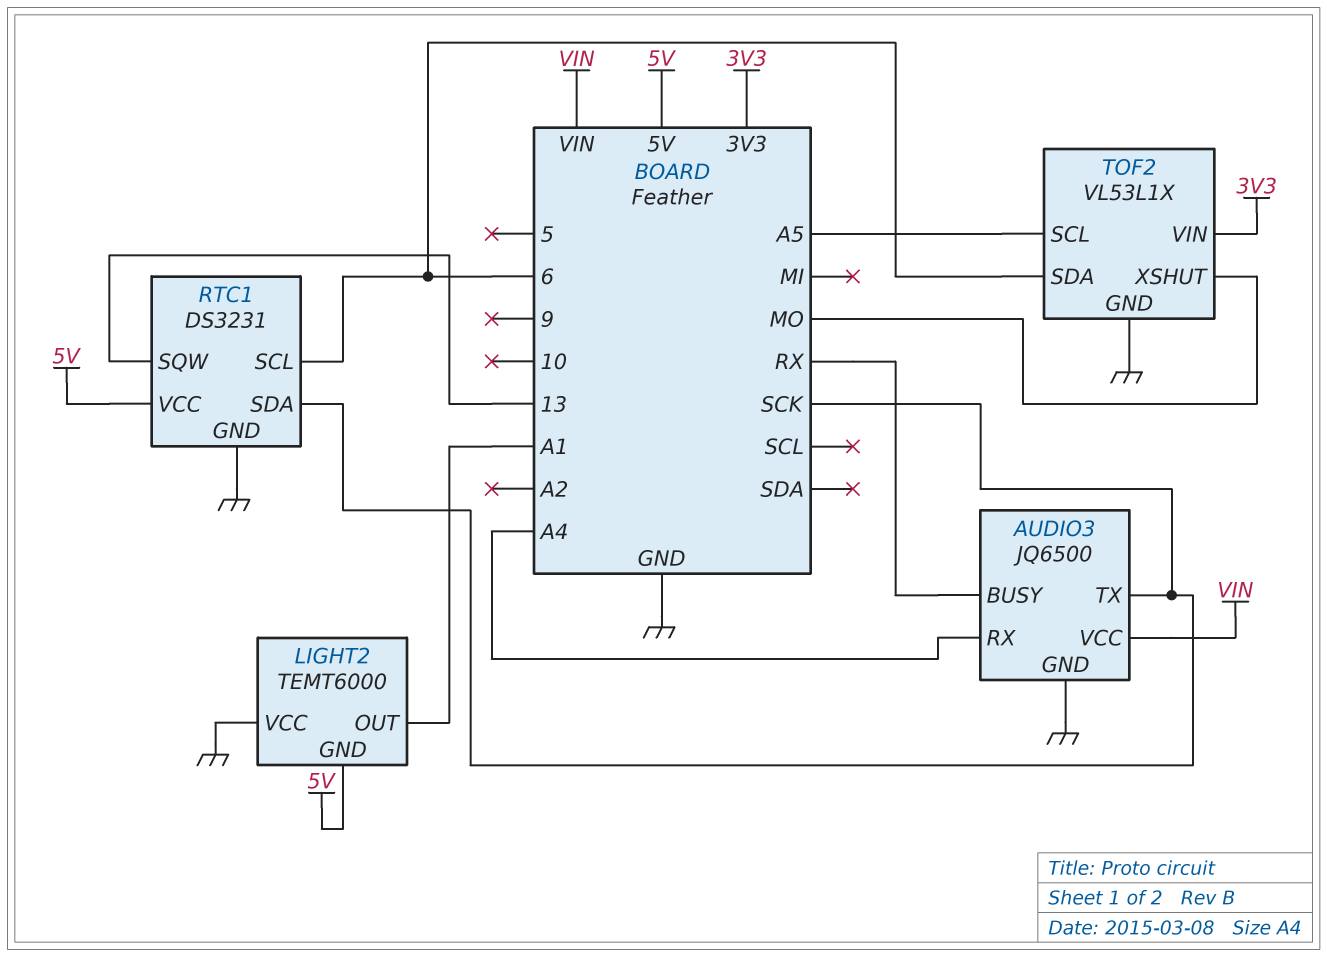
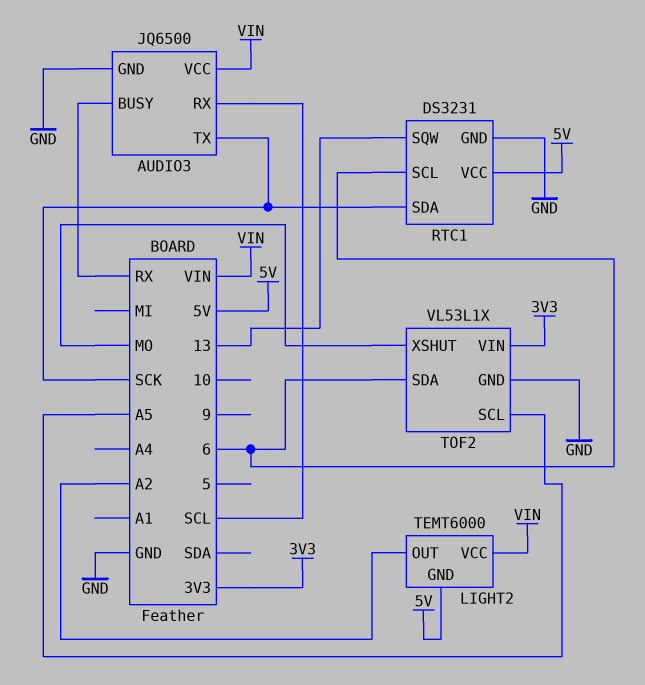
AUDIO3 pin RX: A4 -> SCL
LIGHT2 pin OUT: A1 -> A2
LIGHT2 pin VCC: GND -> VIN

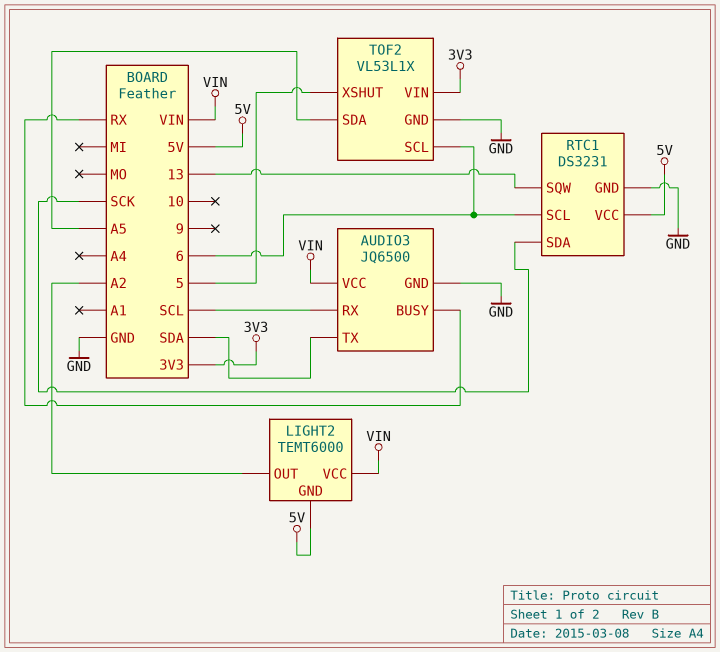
AUDIO3 pin TX: SCK -> SDA
TOF2 pin SCL: A5 -> 6
TOF2 pin SDA: 6 -> A5
TOF2 pin XSHUT: MO -> 5

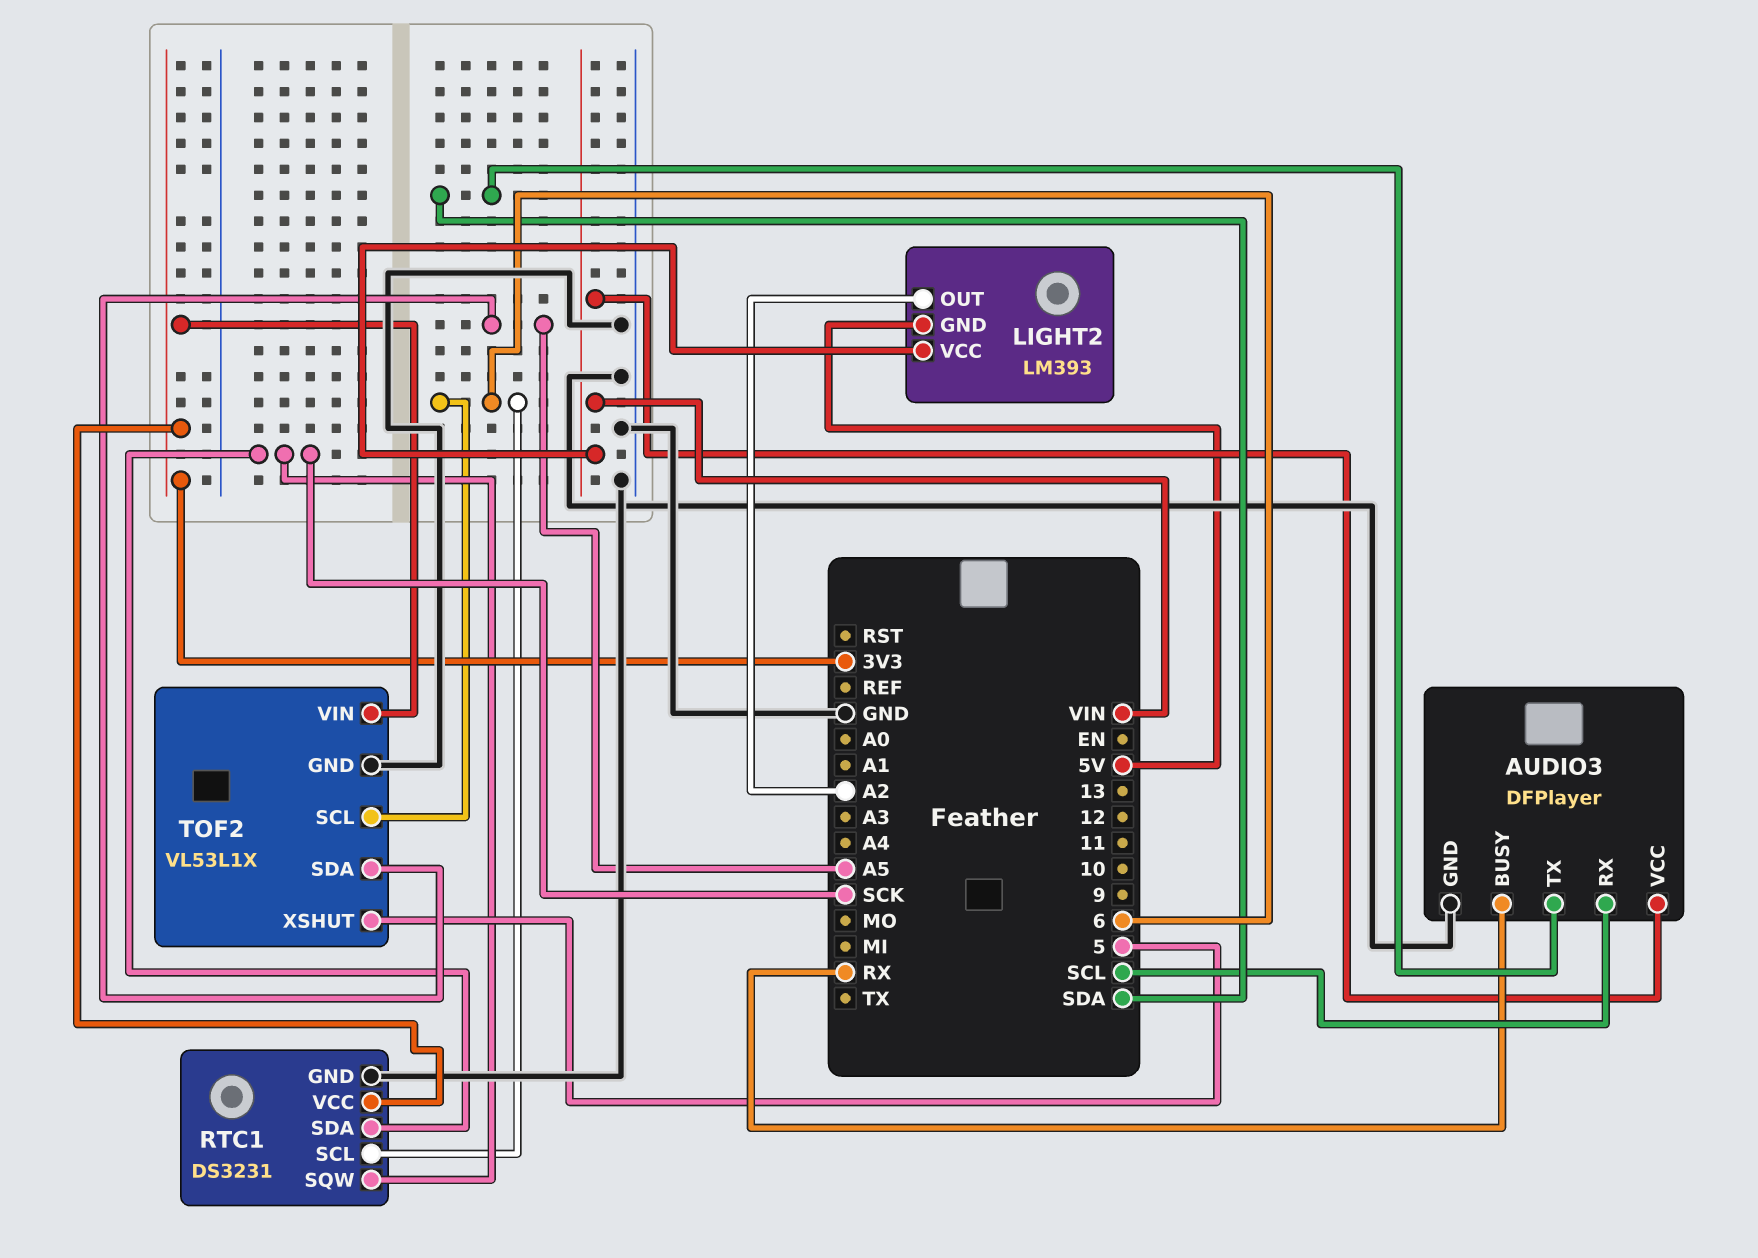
AUDIO3: JQ6500 -> DFPlayer
LIGHT2: TEMT6000 -> LM393
RTC1 pin SQW: 13 -> SCK
RTC1 pin VCC: 5V -> 3V3

